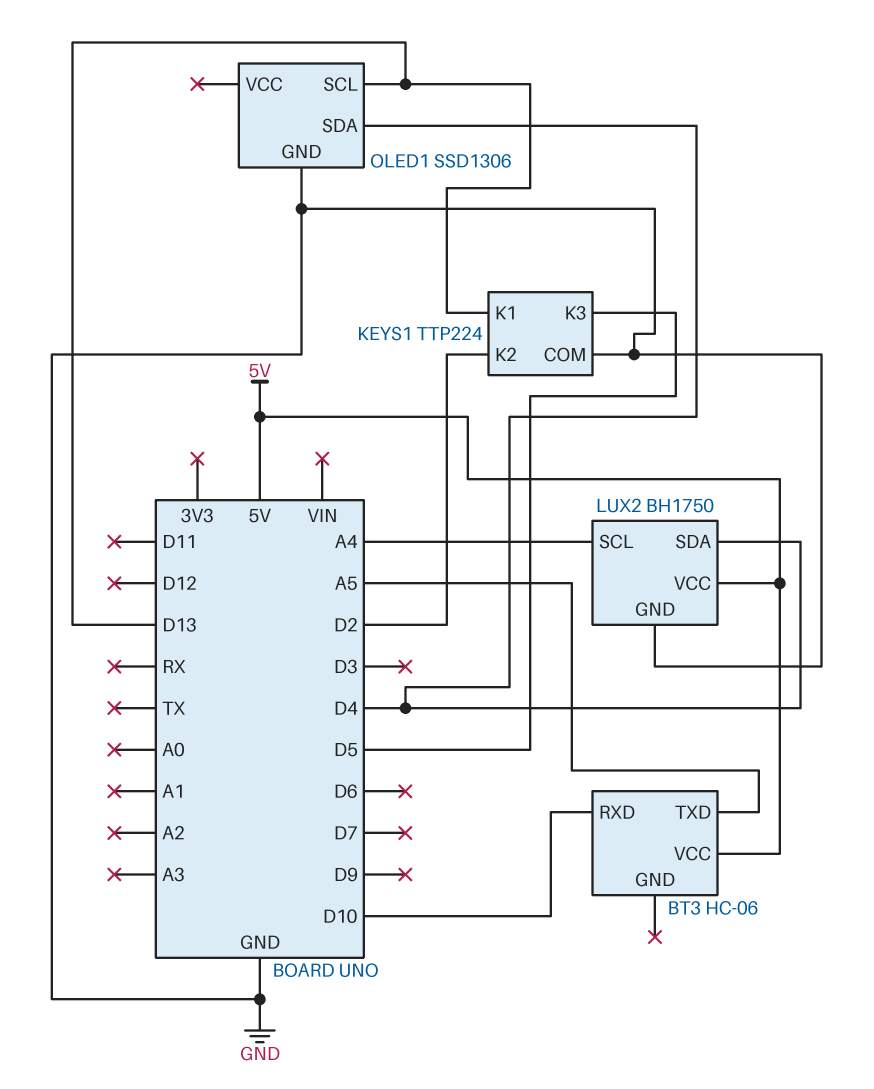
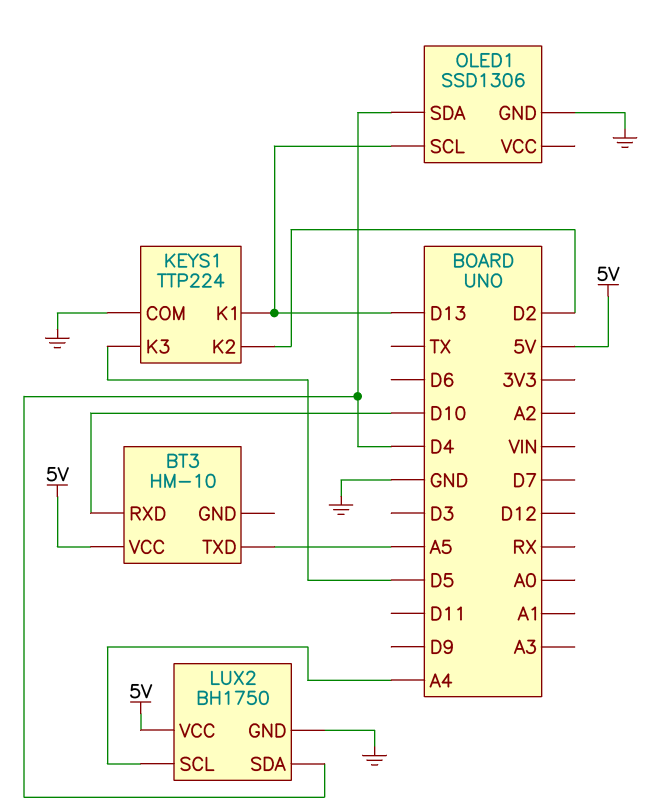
BT3: HC-06 -> HM-10

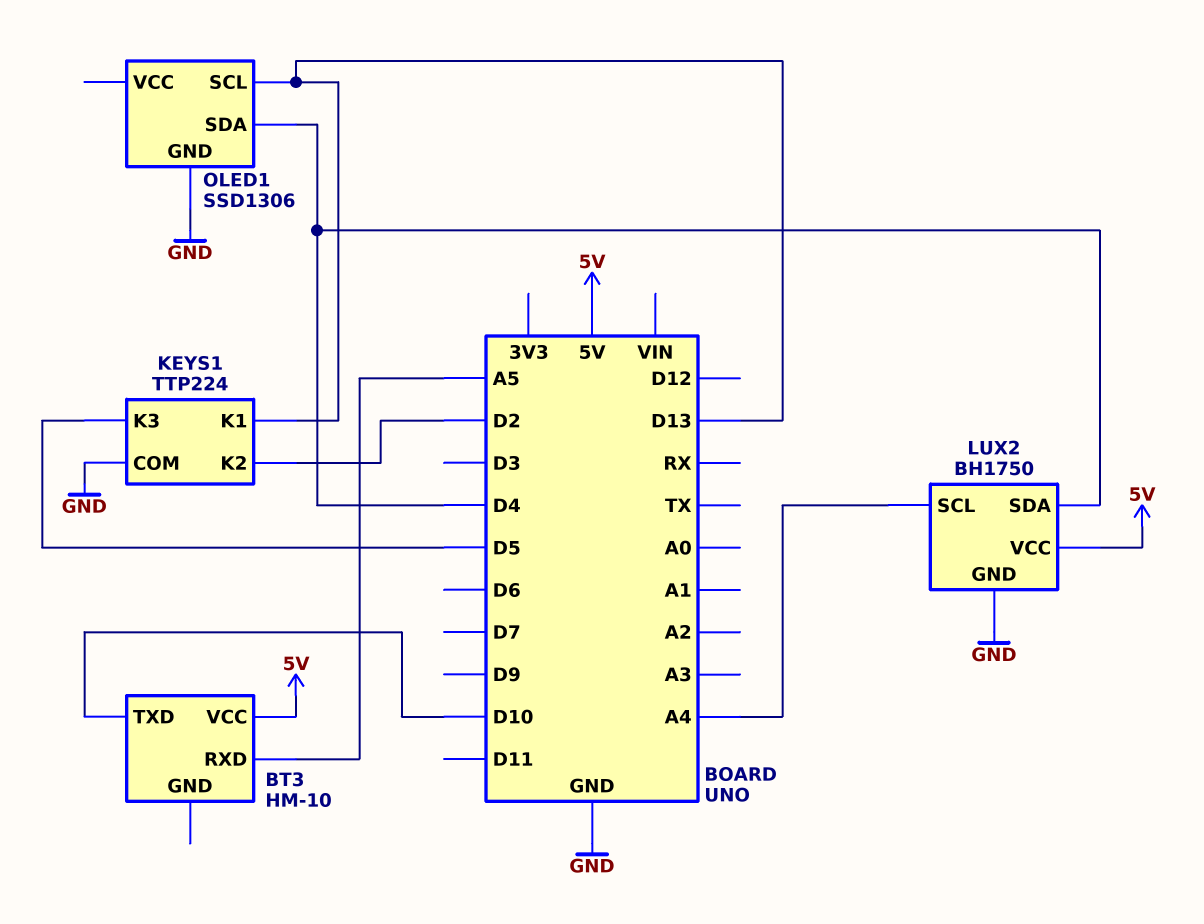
BT3 pin RXD: D10 -> A5
BT3 pin TXD: A5 -> D10

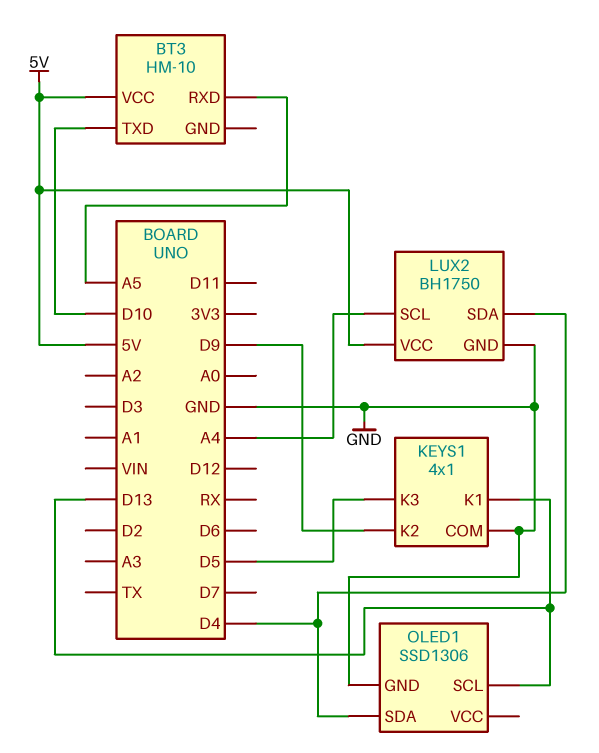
KEYS1: TTP224 -> 4x1
KEYS1 pin K2: D2 -> D9

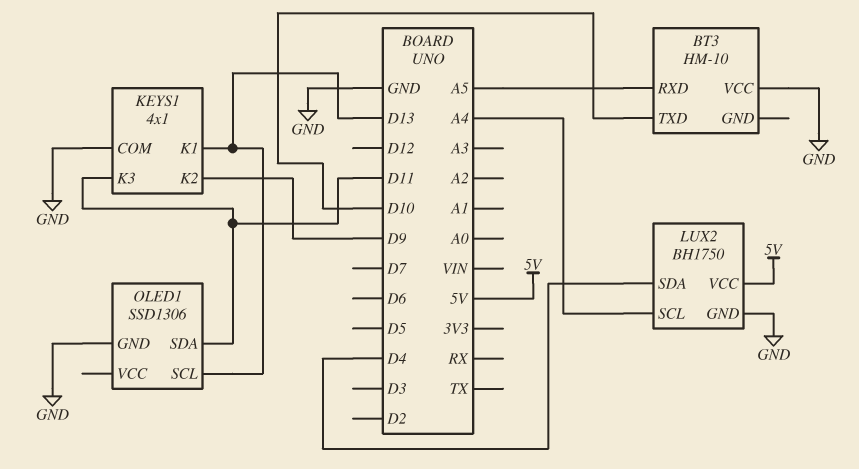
BT3 pin VCC: 5V -> GND
KEYS1 pin K3: D5 -> D11
OLED1 pin SDA: D4 -> D11

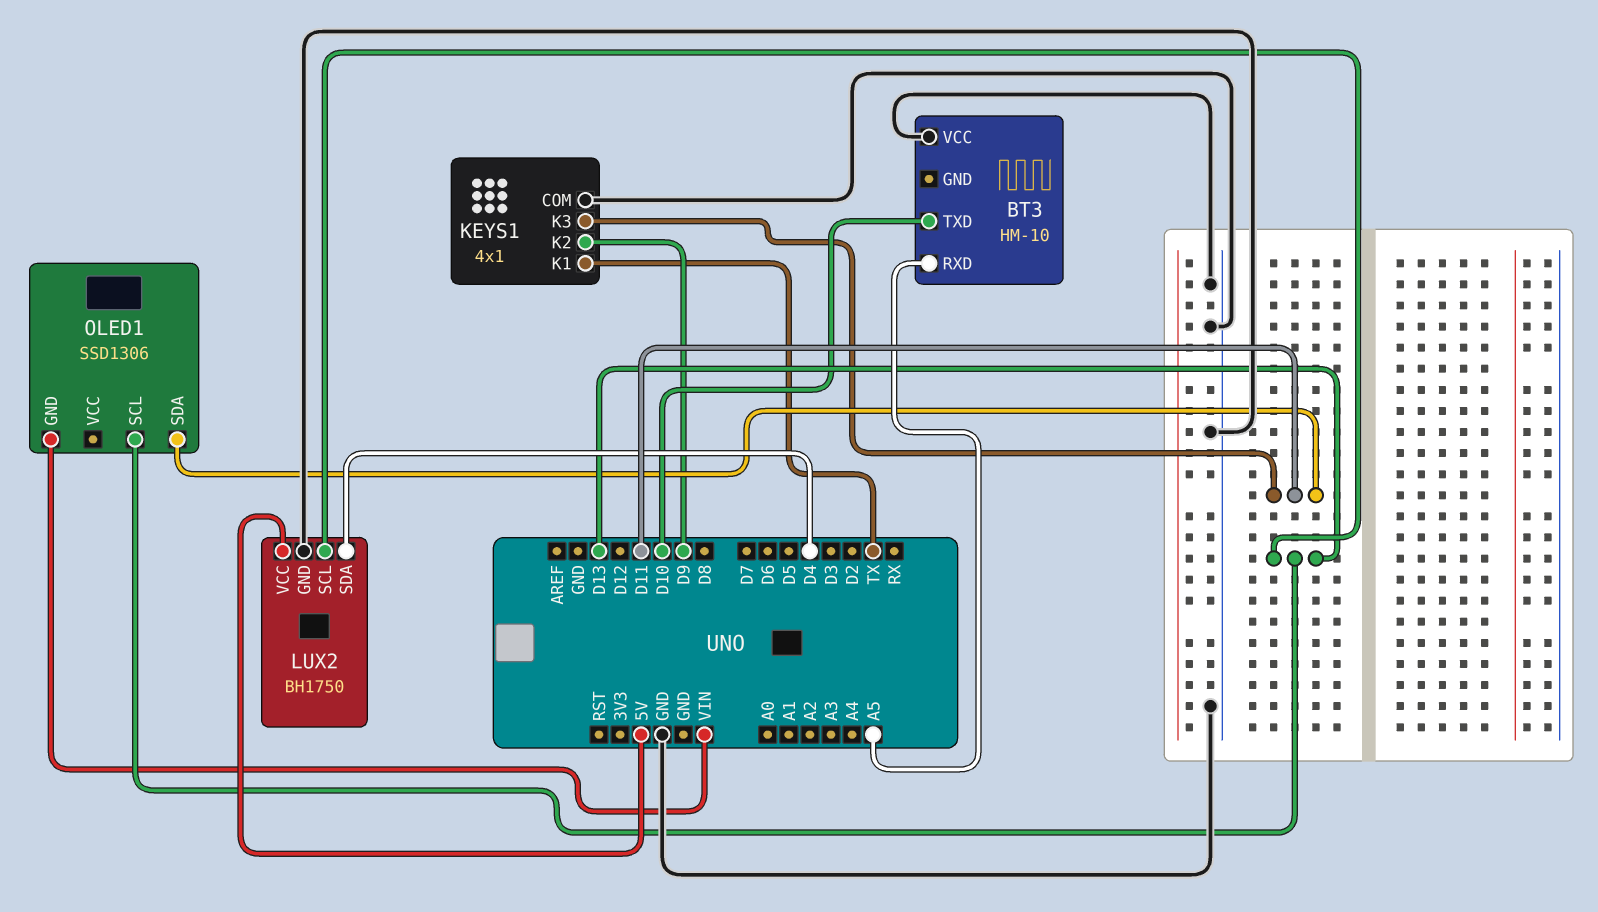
KEYS1 pin K1: D13 -> TX
LUX2 pin SCL: A4 -> D13
OLED1 pin GND: GND -> VIN

